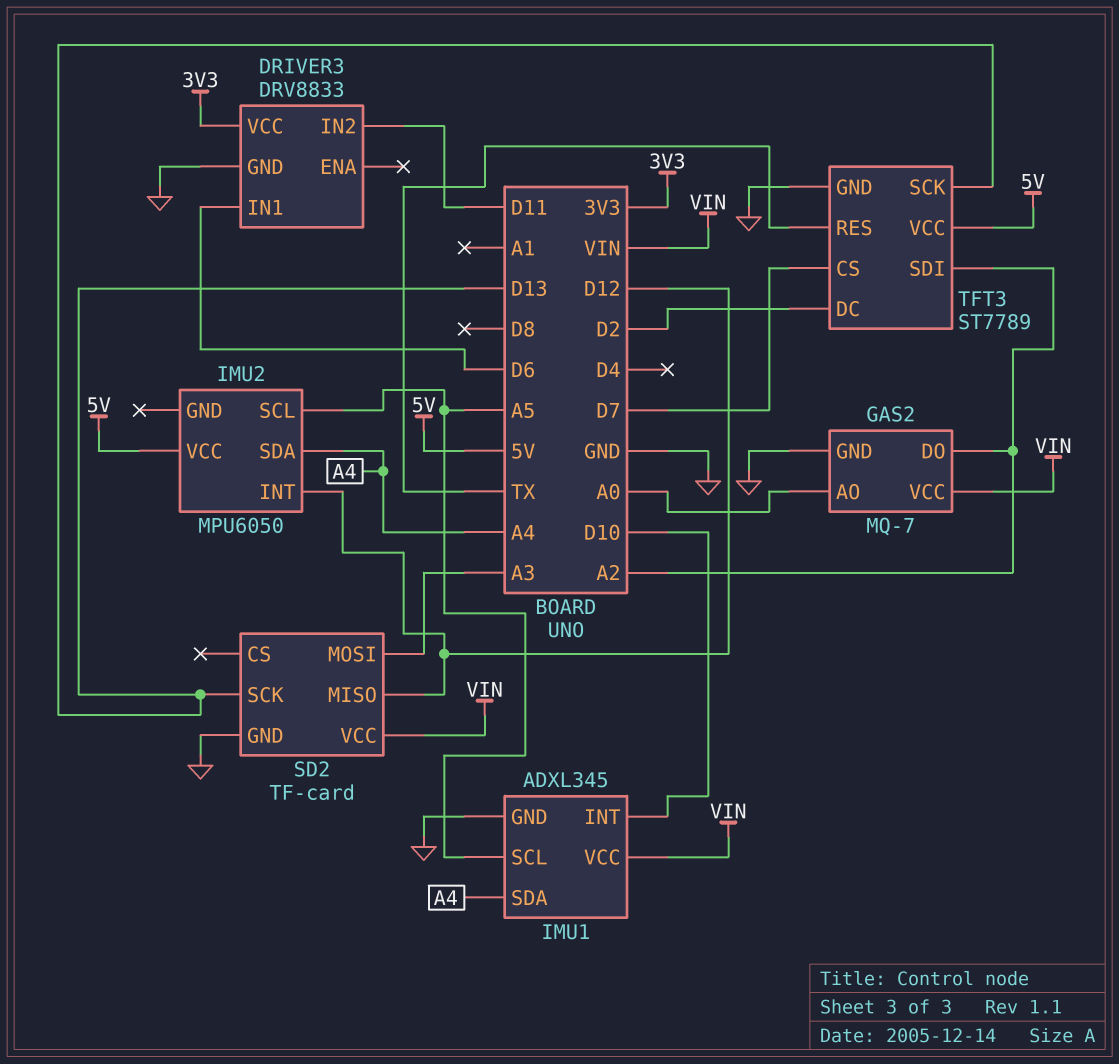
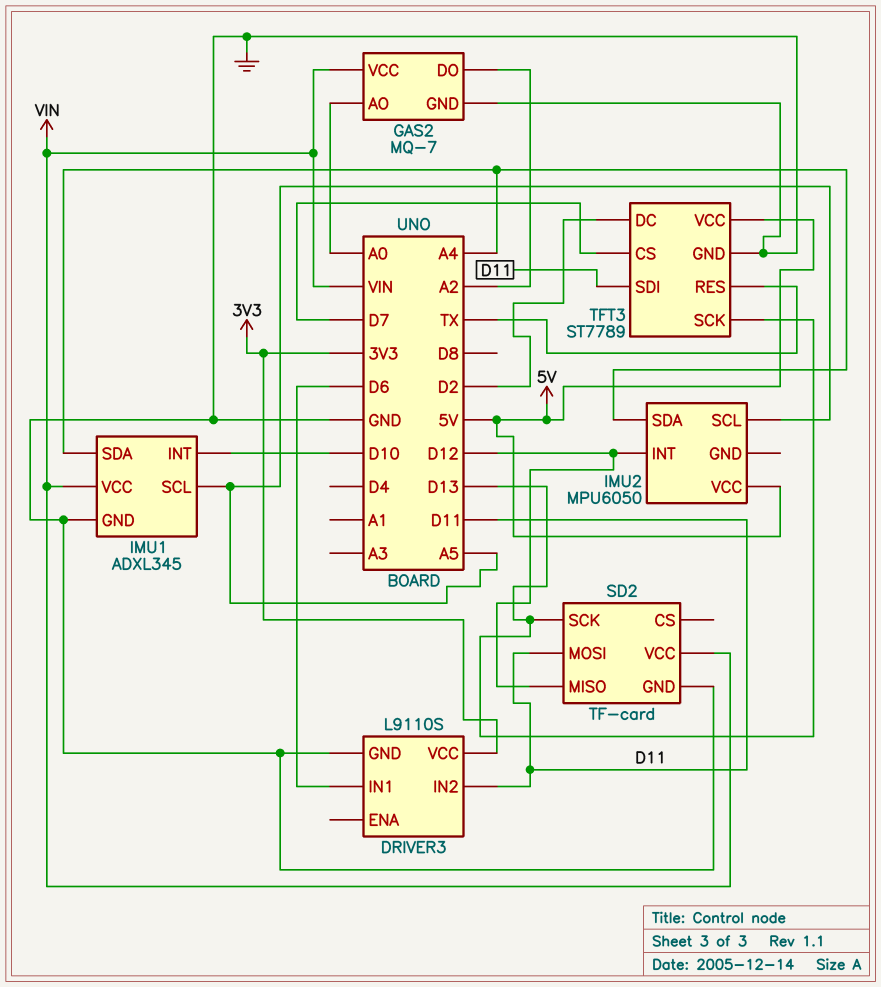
DRIVER3: DRV8833 -> L9110S
SD2 pin MOSI: A3 -> D11
TFT3 pin SDI: A2 -> D11

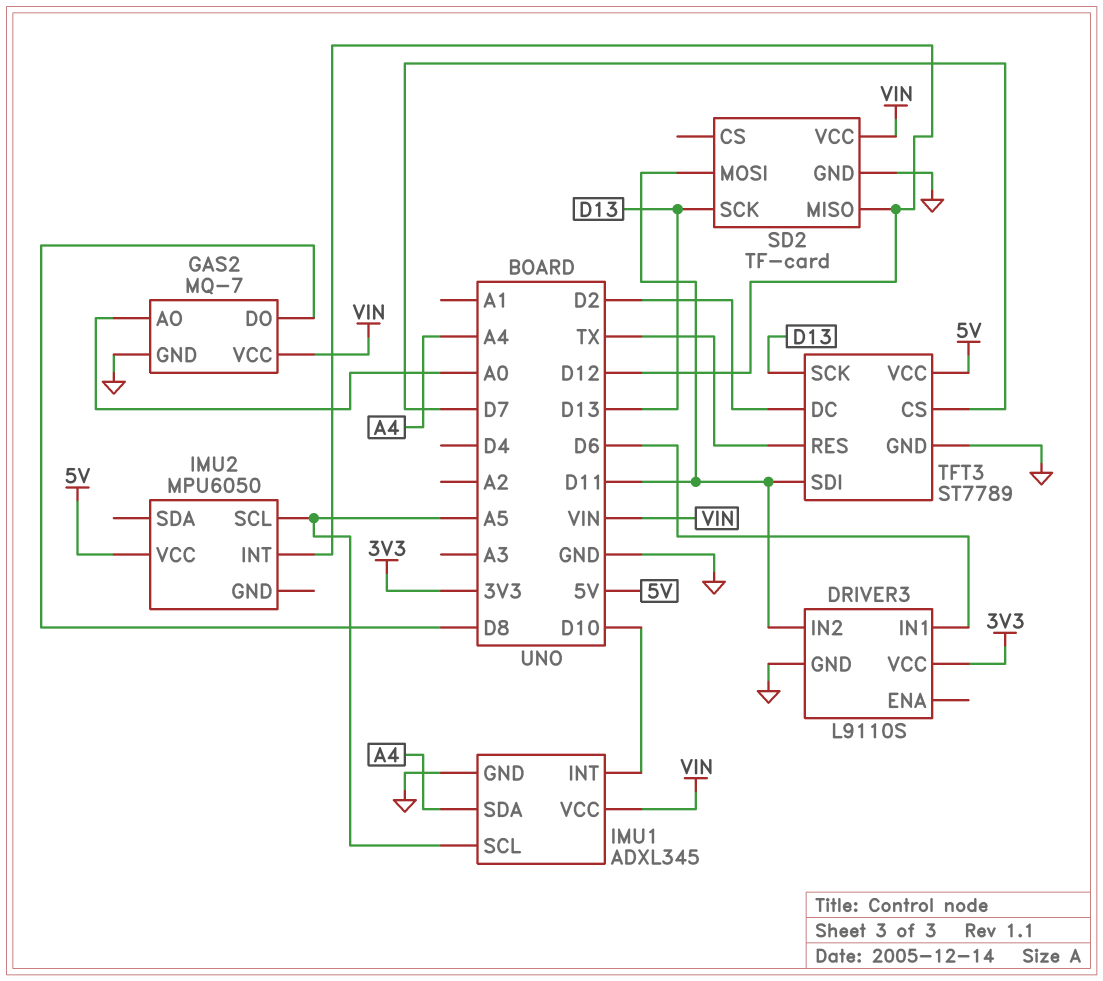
GAS2 pin DO: A2 -> D8
IMU2 pin SDA: A4 -> none

